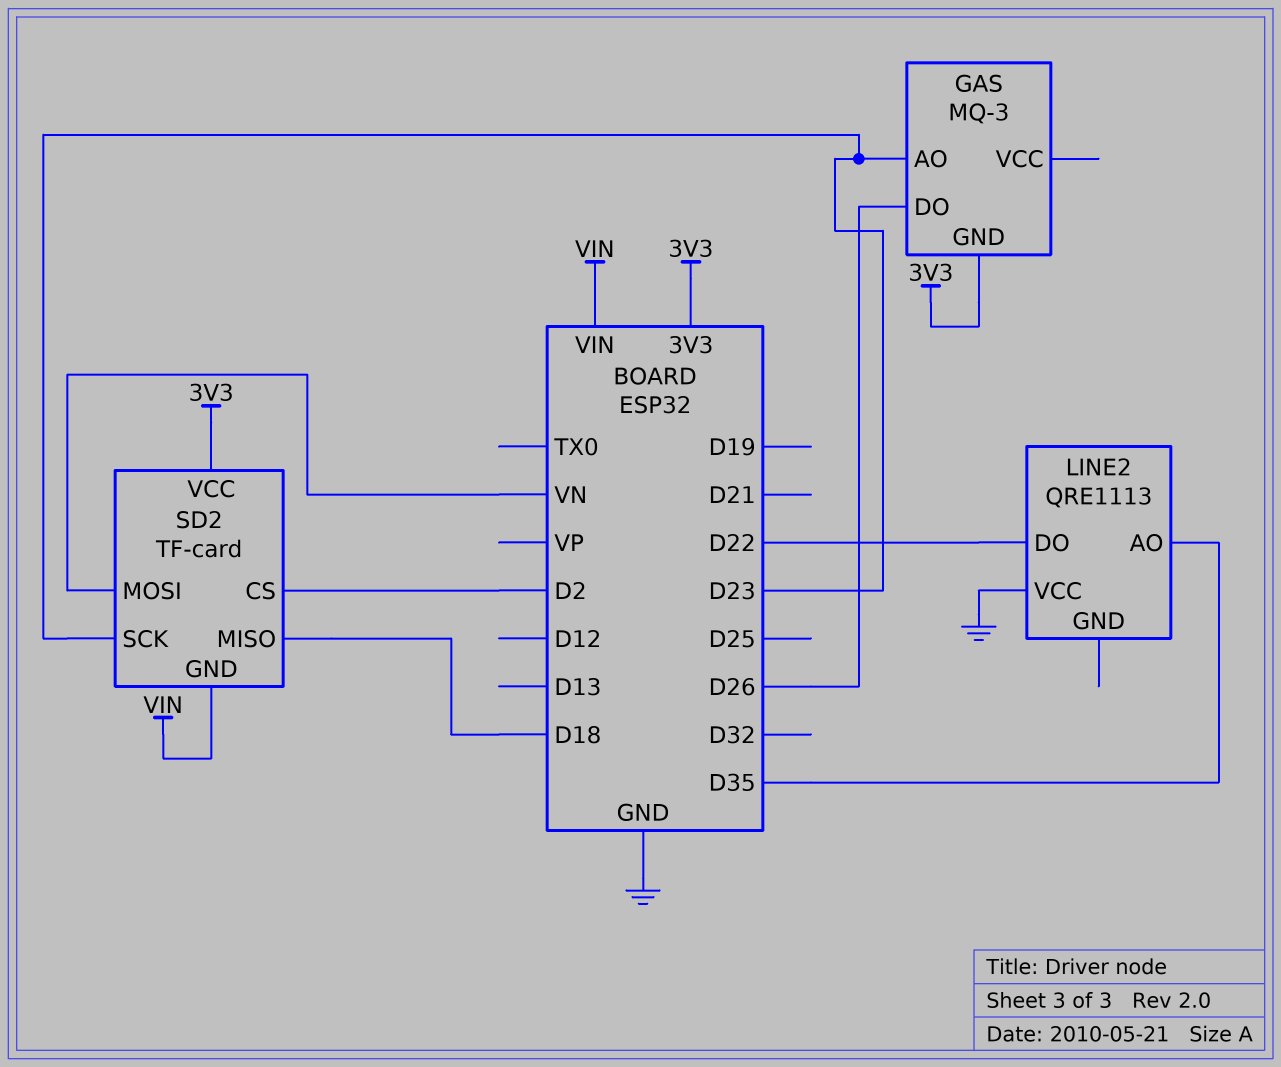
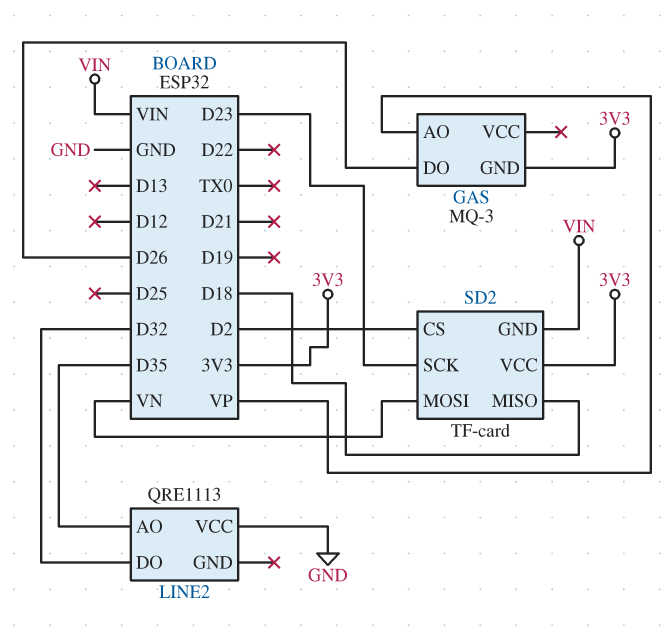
GAS pin AO: D23 -> VP
LINE2 pin DO: D22 -> D32

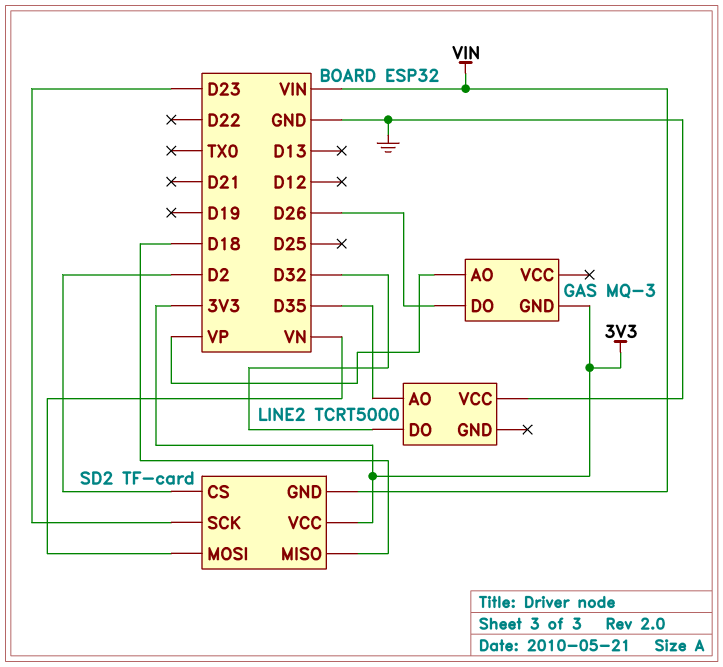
LINE2: QRE1113 -> TCRT5000

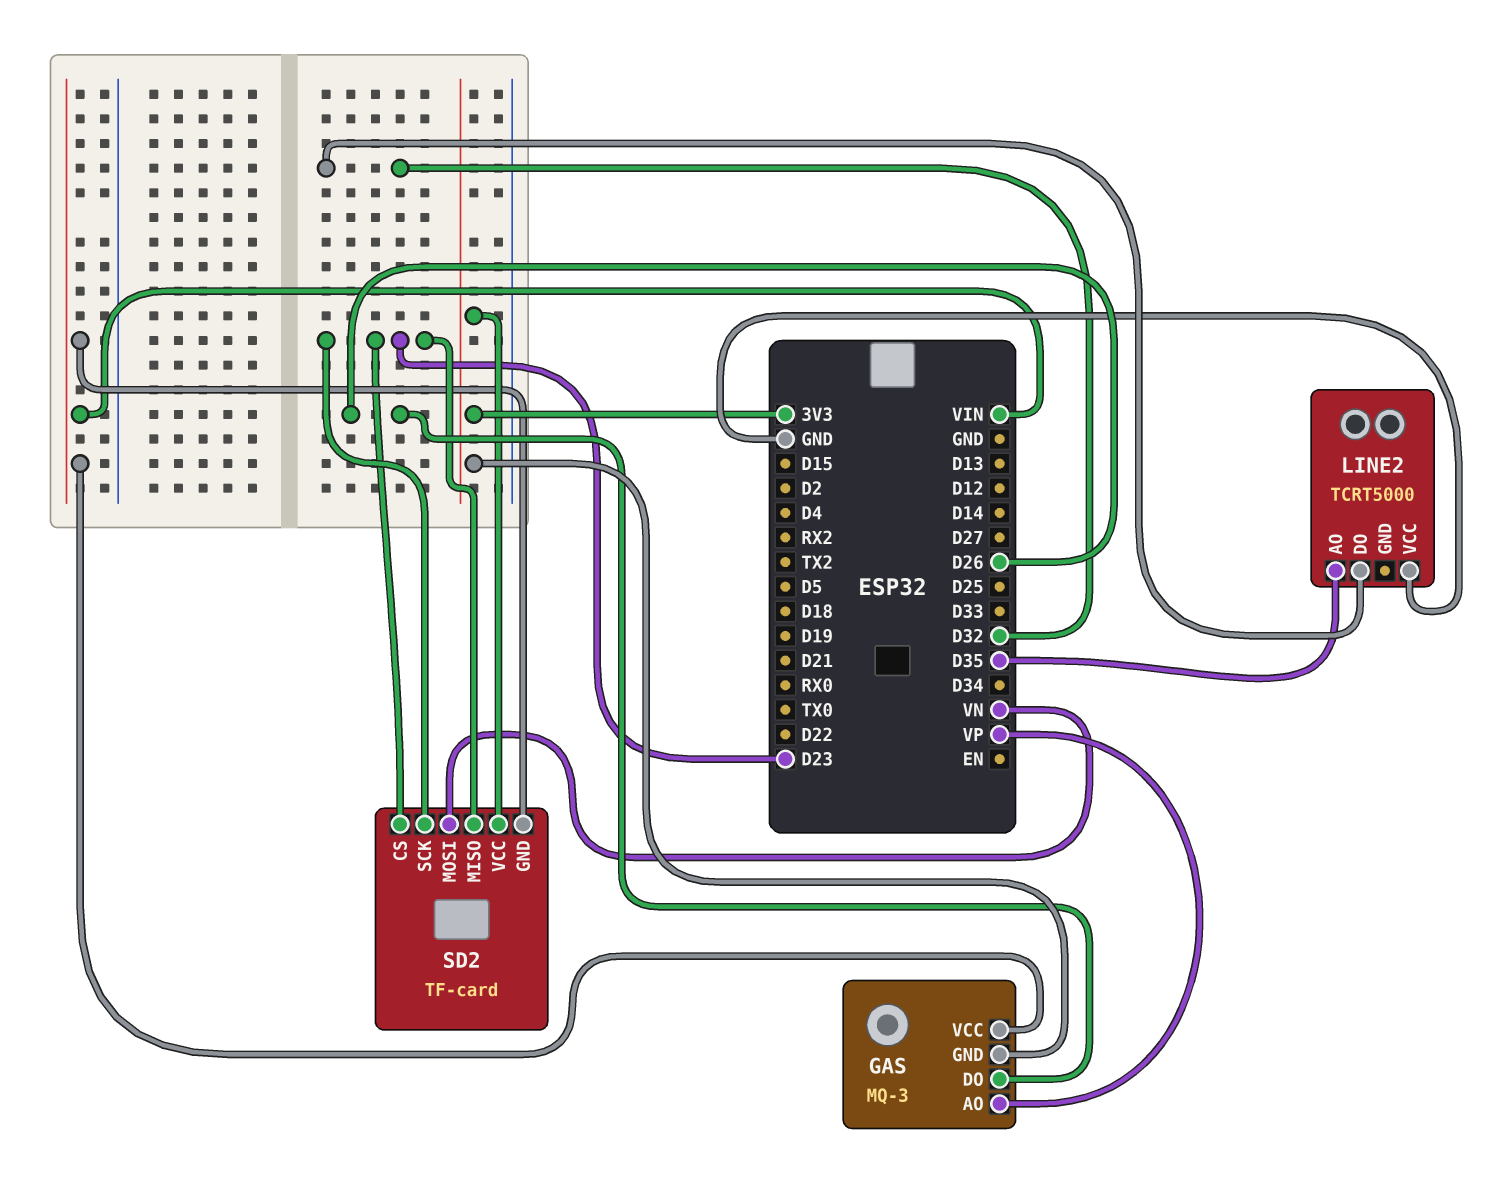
GAS pin VCC: none -> VIN
SD2 pin CS: D2 -> D23
SD2 pin MISO: D18 -> D23

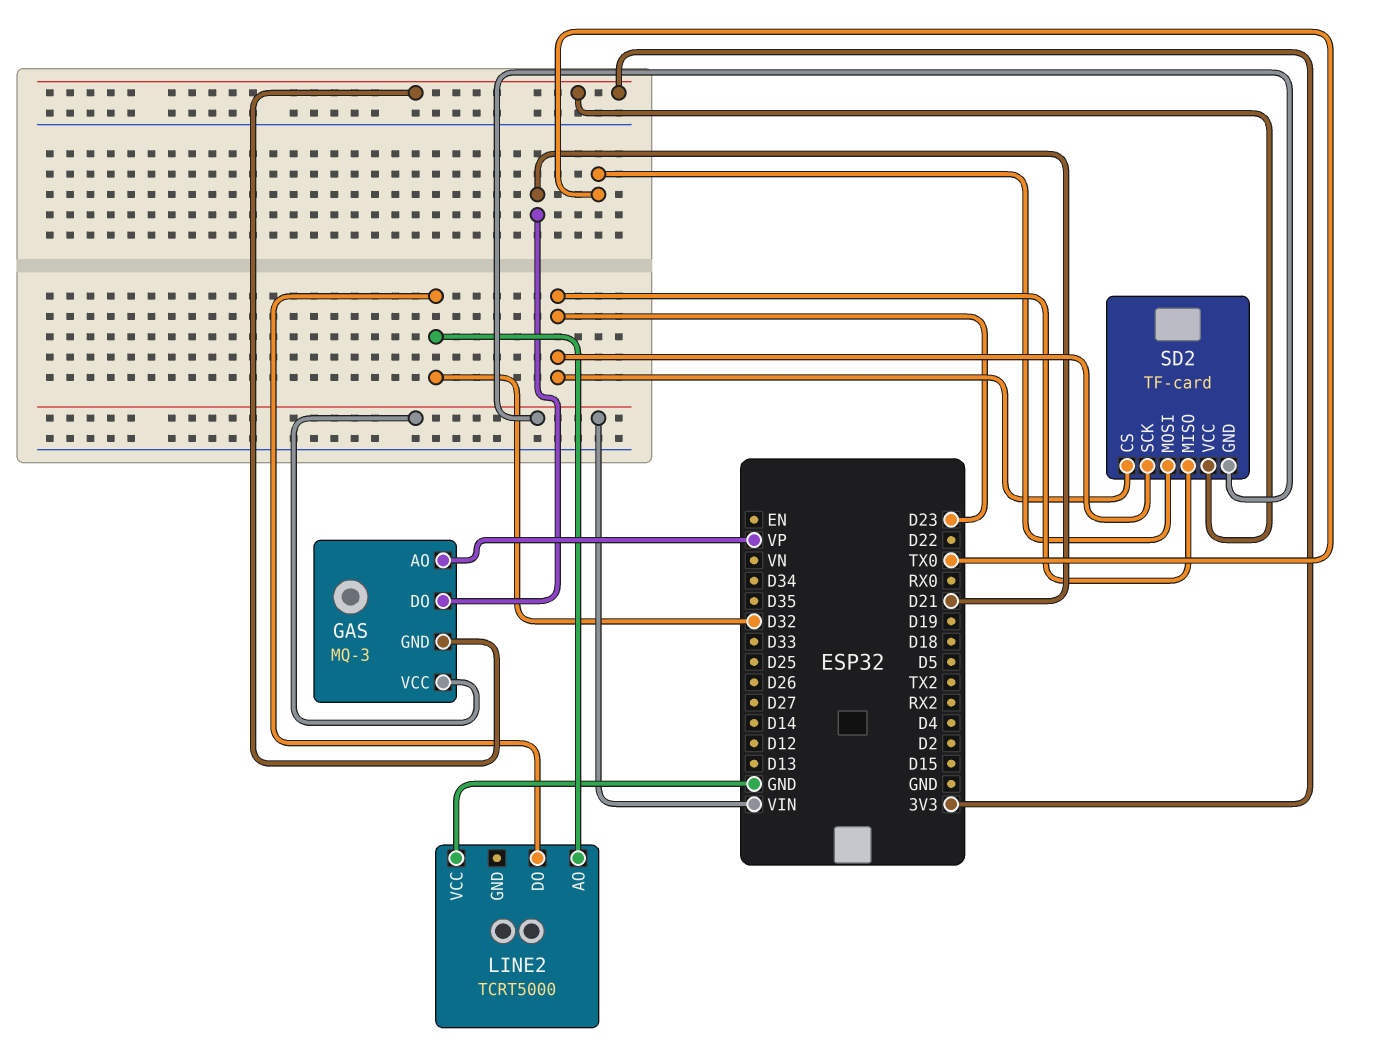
GAS pin DO: D26 -> D21
LINE2 pin AO: D35 -> D32
SD2 pin MOSI: VN -> TX0

